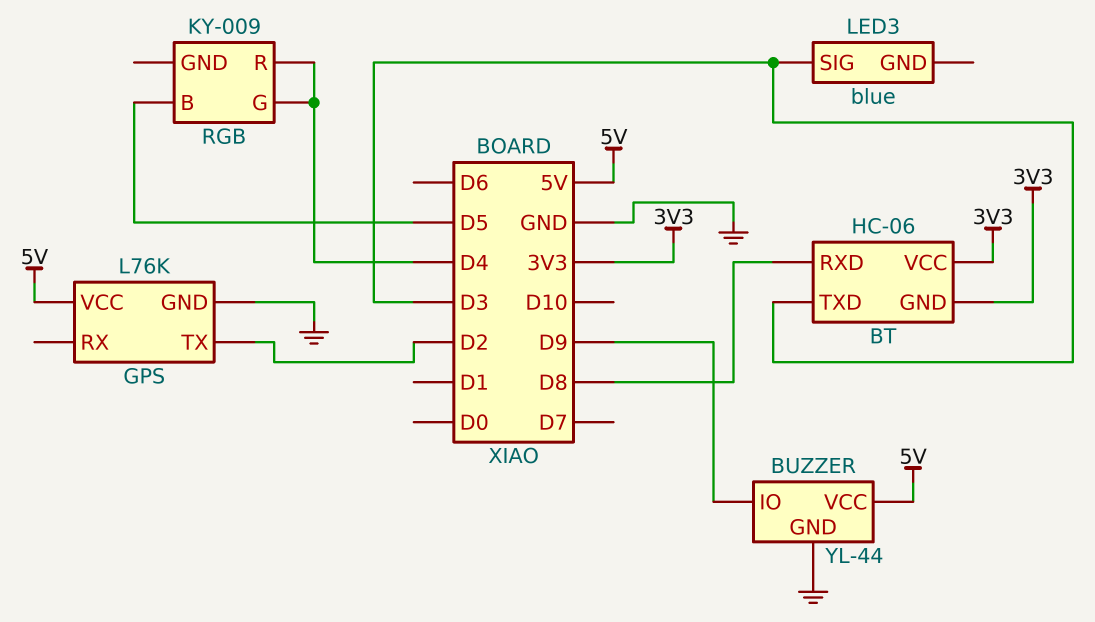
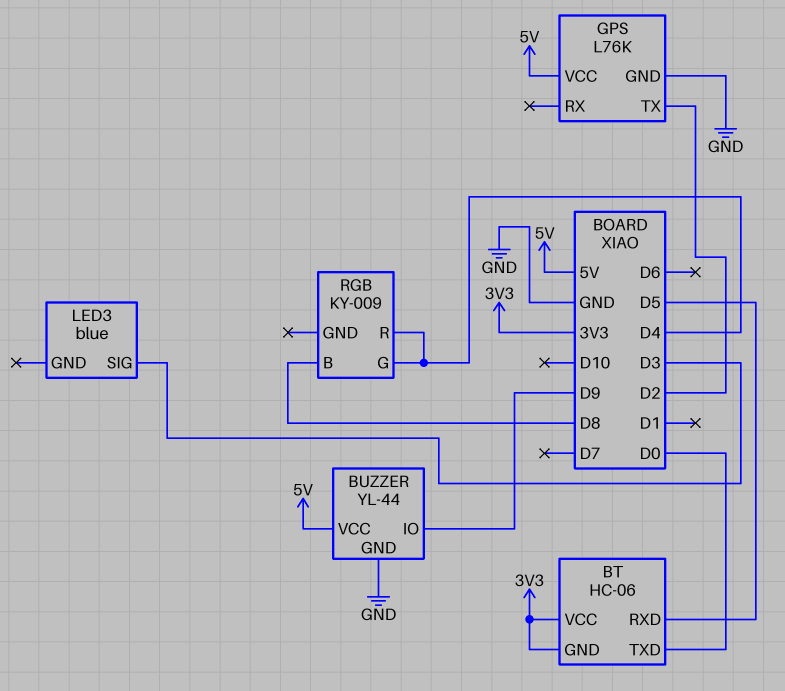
BT pin RXD: D8 -> D5
BT pin TXD: D3 -> D0
RGB pin B: D5 -> D8

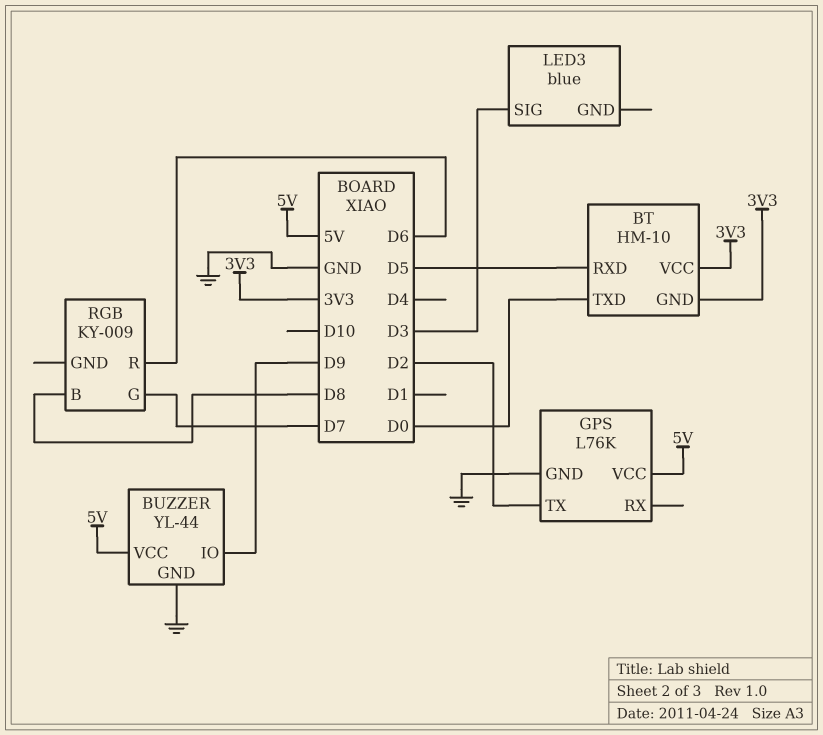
BT: HC-06 -> HM-10
RGB pin G: D4 -> D7
RGB pin R: D4 -> D6

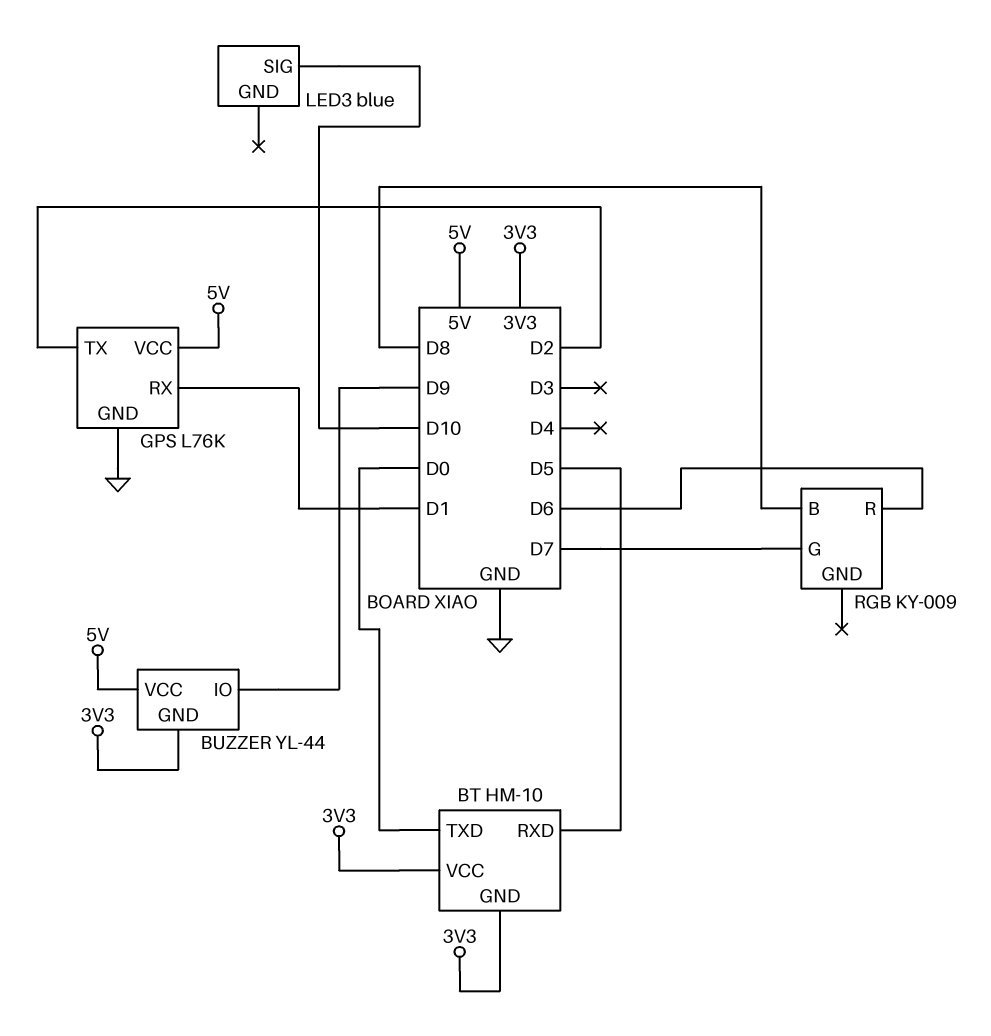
BUZZER pin GND: GND -> 3V3
GPS pin RX: none -> D1
LED3 pin SIG: D3 -> D10

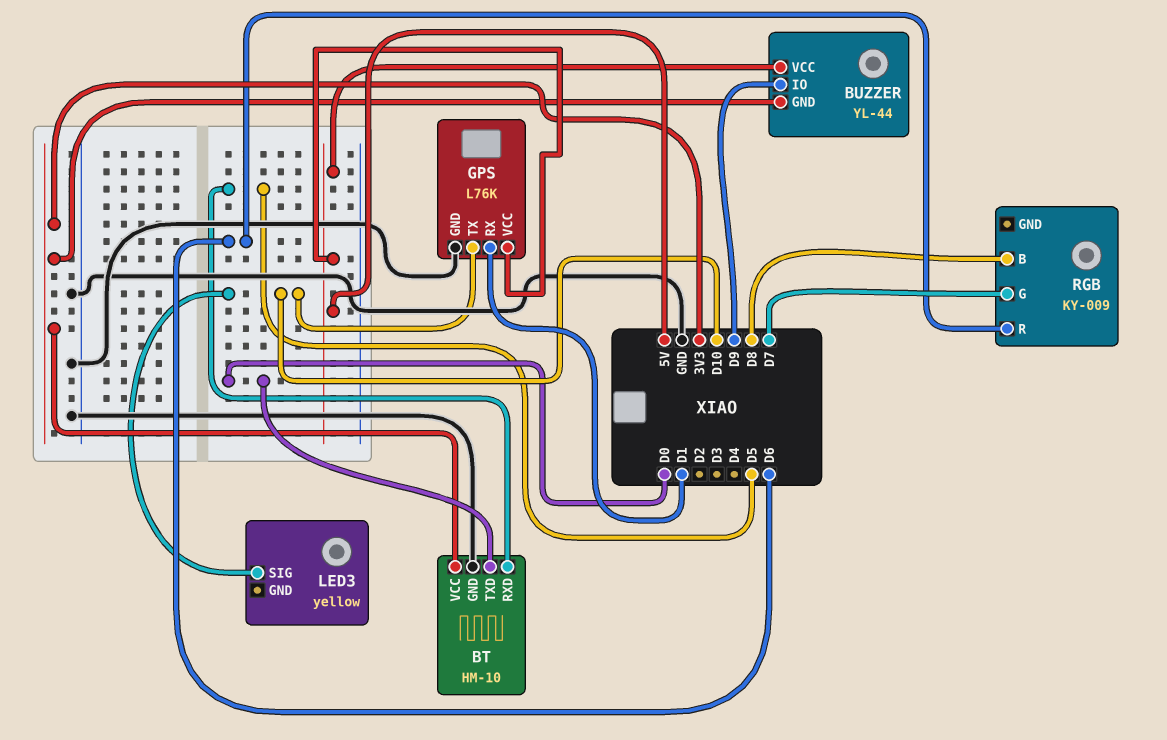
BT pin GND: 3V3 -> GND
GPS pin TX: D2 -> D10
LED3: blue -> yellow

